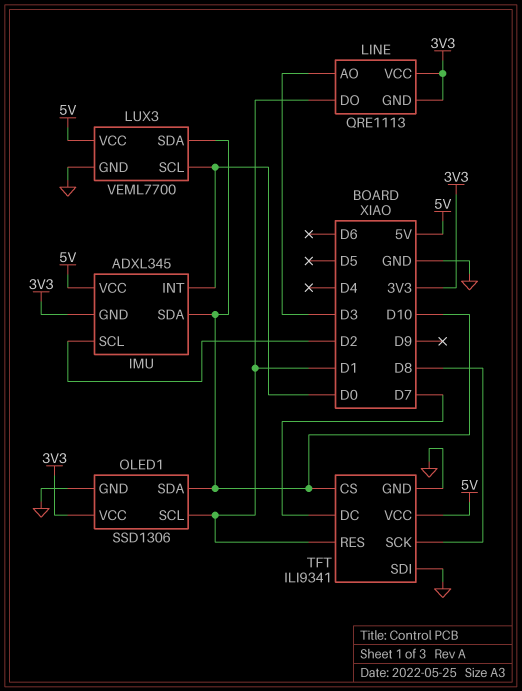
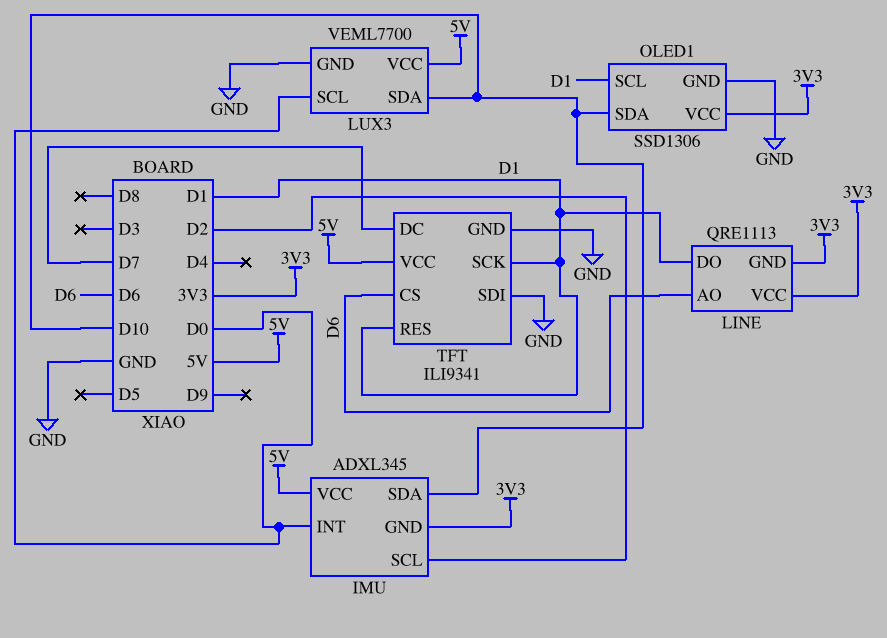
LINE pin AO: D3 -> D6
TFT pin CS: D10 -> D6
TFT pin SCK: D8 -> D1

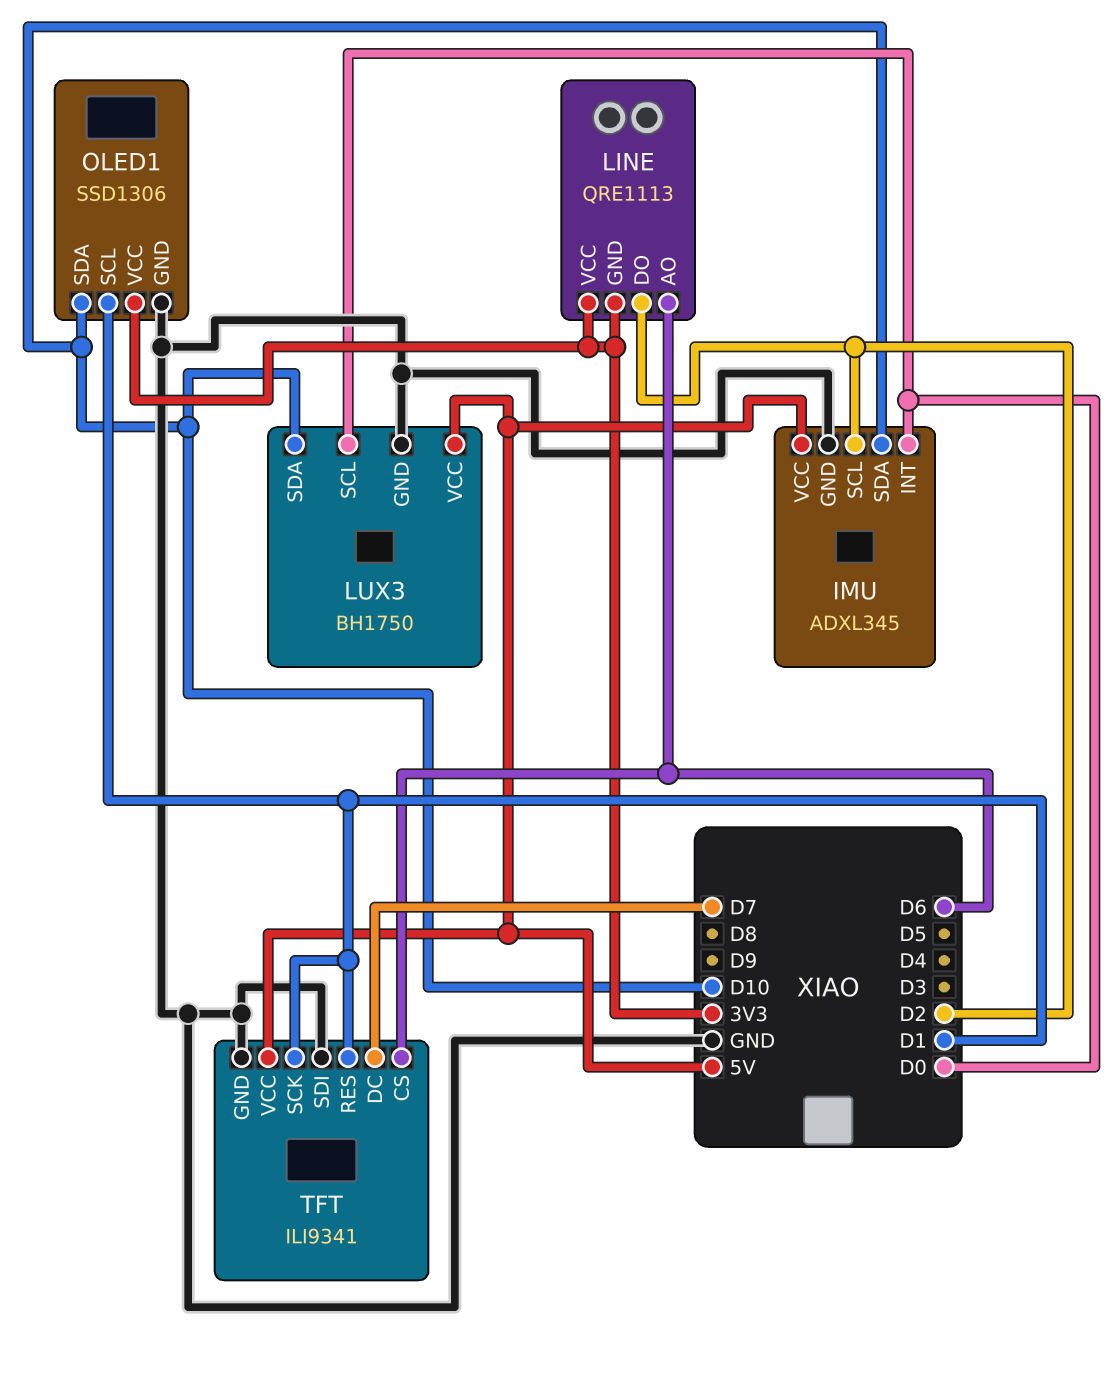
IMU pin GND: 3V3 -> GND
LINE pin DO: D1 -> D2
LUX3: VEML7700 -> BH1750

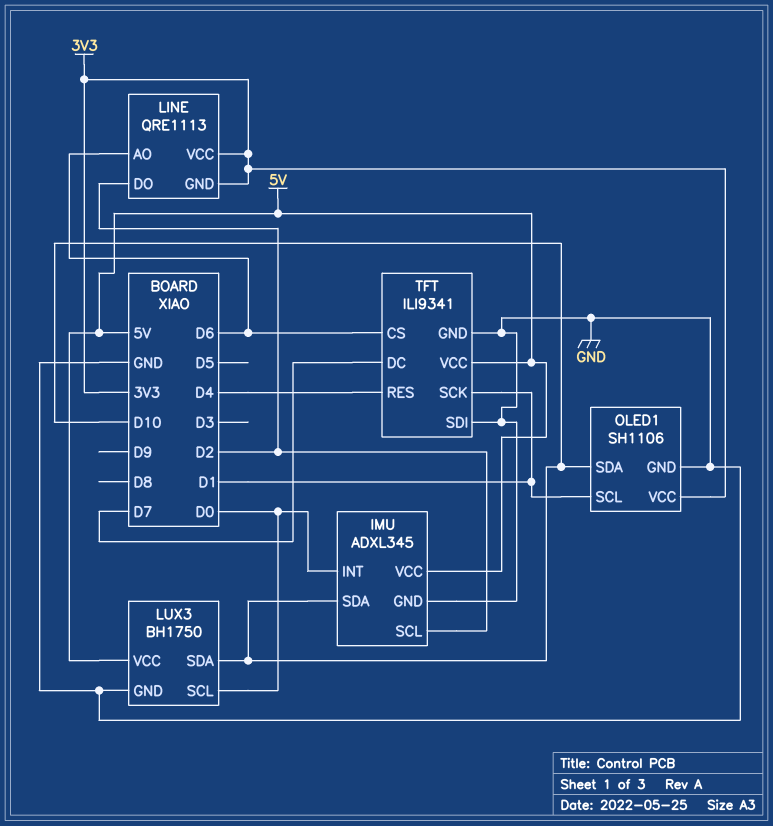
OLED1: SSD1306 -> SH1106
TFT pin RES: D1 -> D4

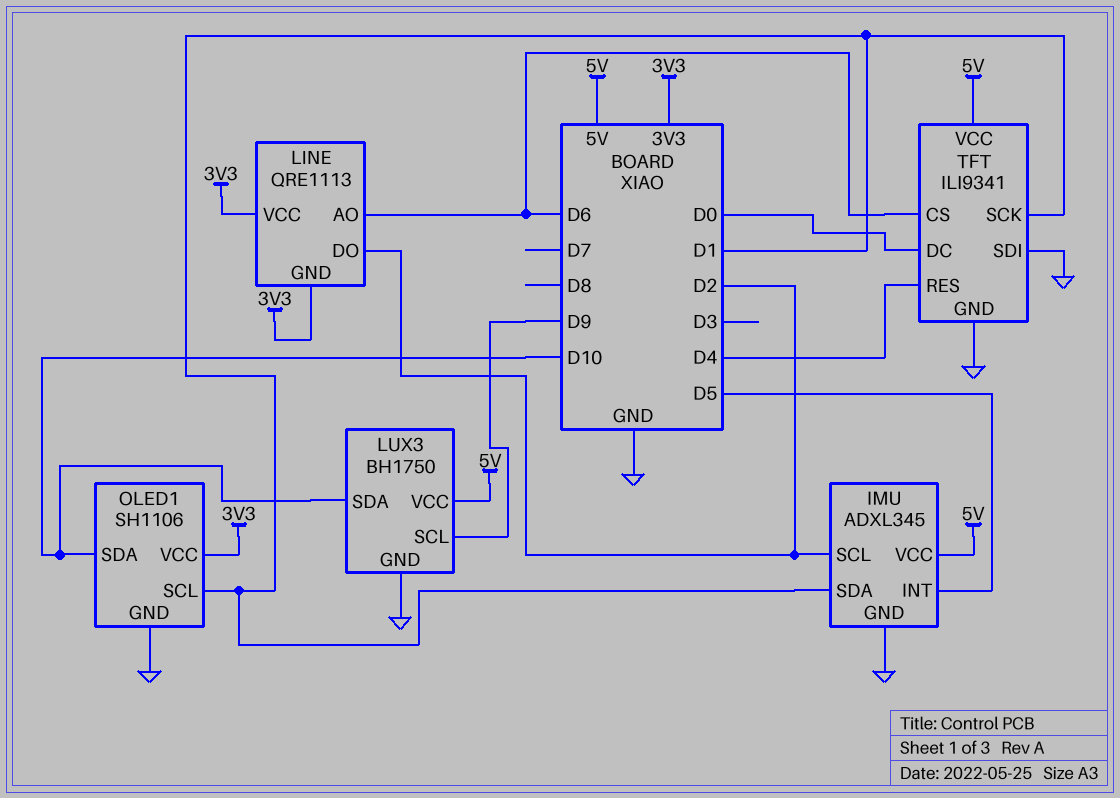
IMU pin INT: D0 -> D5
IMU pin SDA: D10 -> D1
LUX3 pin SCL: D0 -> D9
TFT pin DC: D7 -> D0

